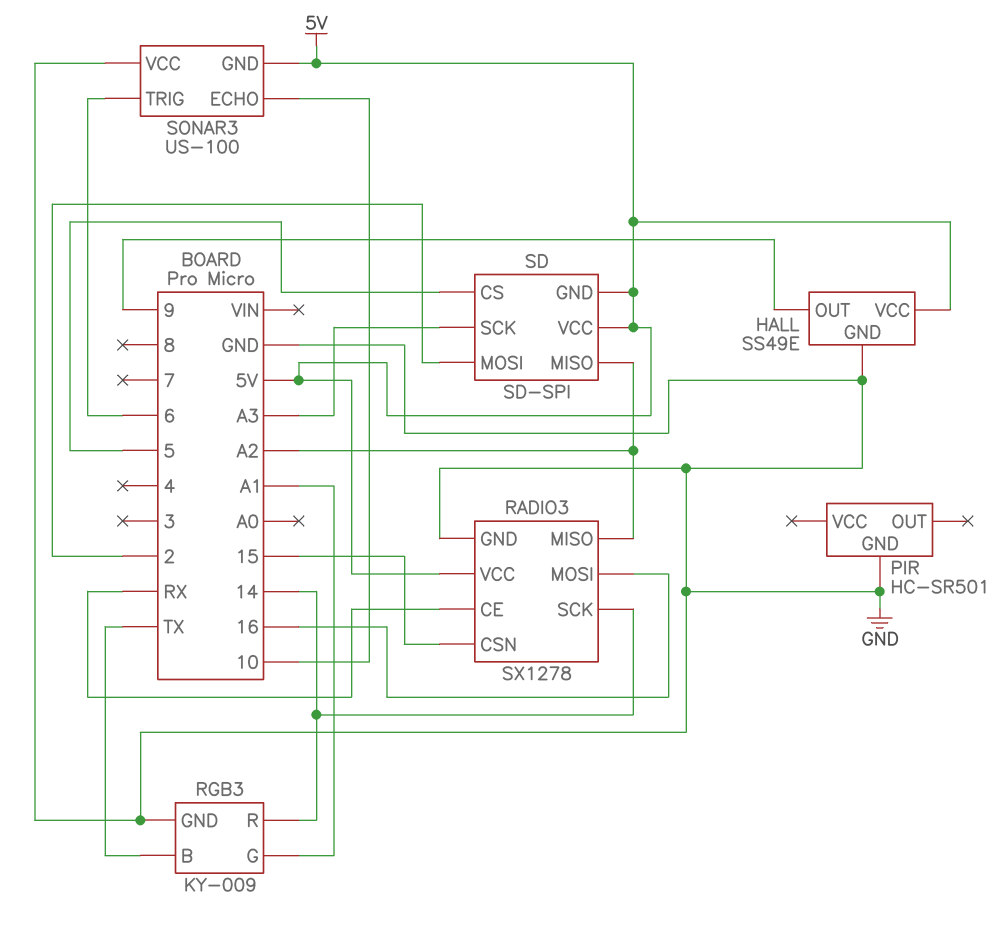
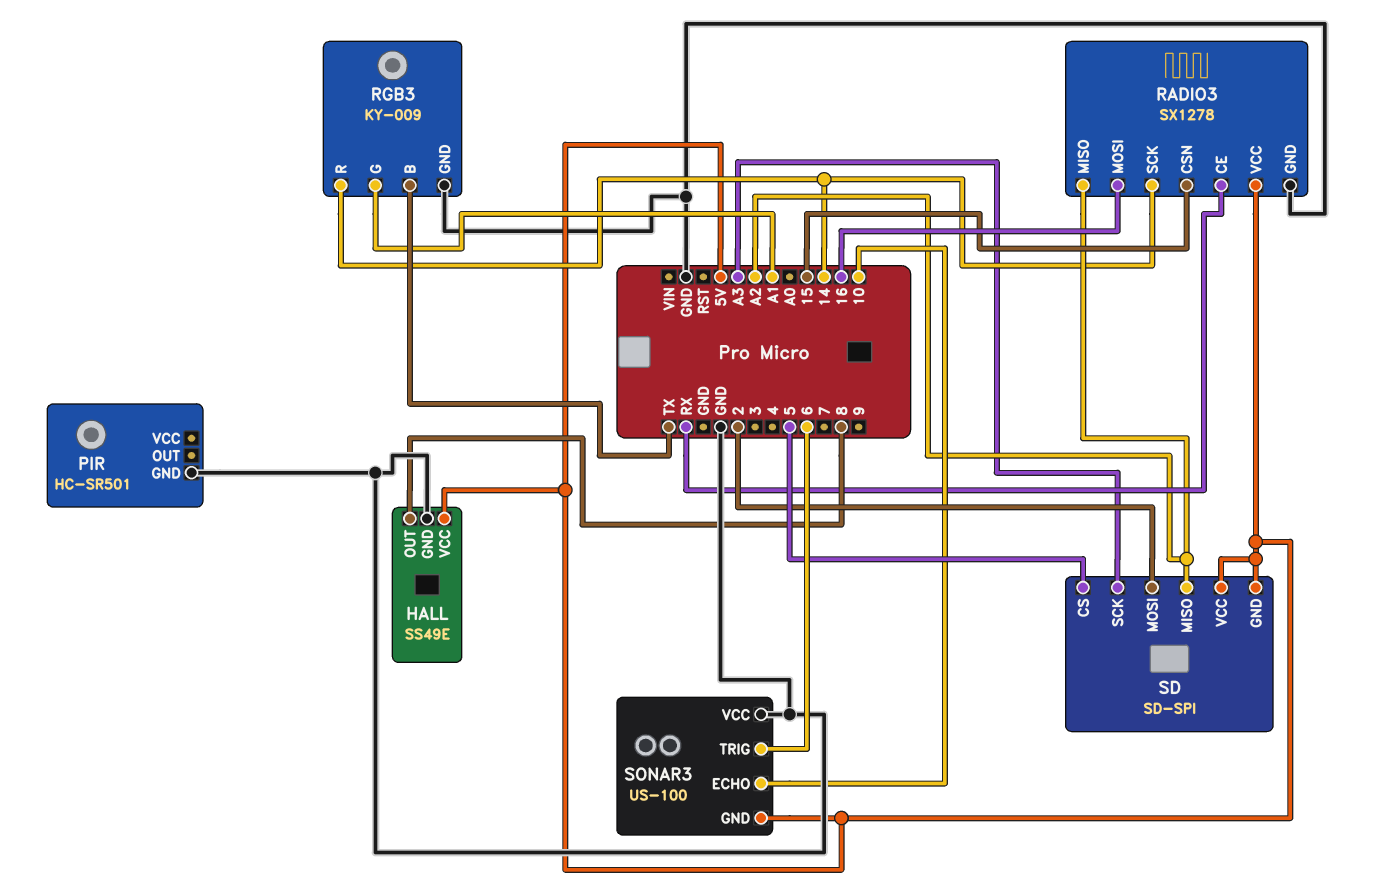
HALL pin OUT: 9 -> 8

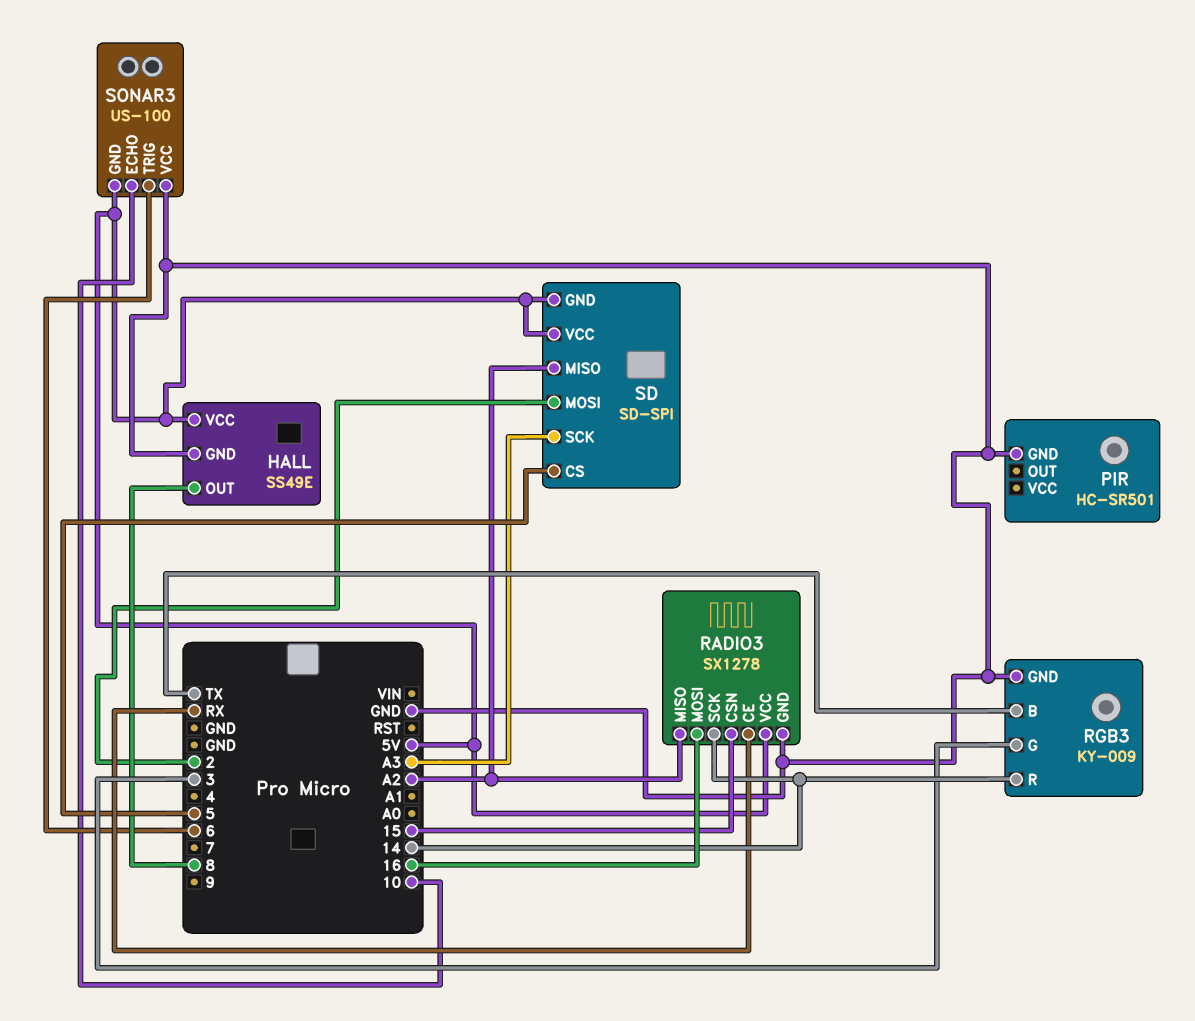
RGB3 pin G: A1 -> 3

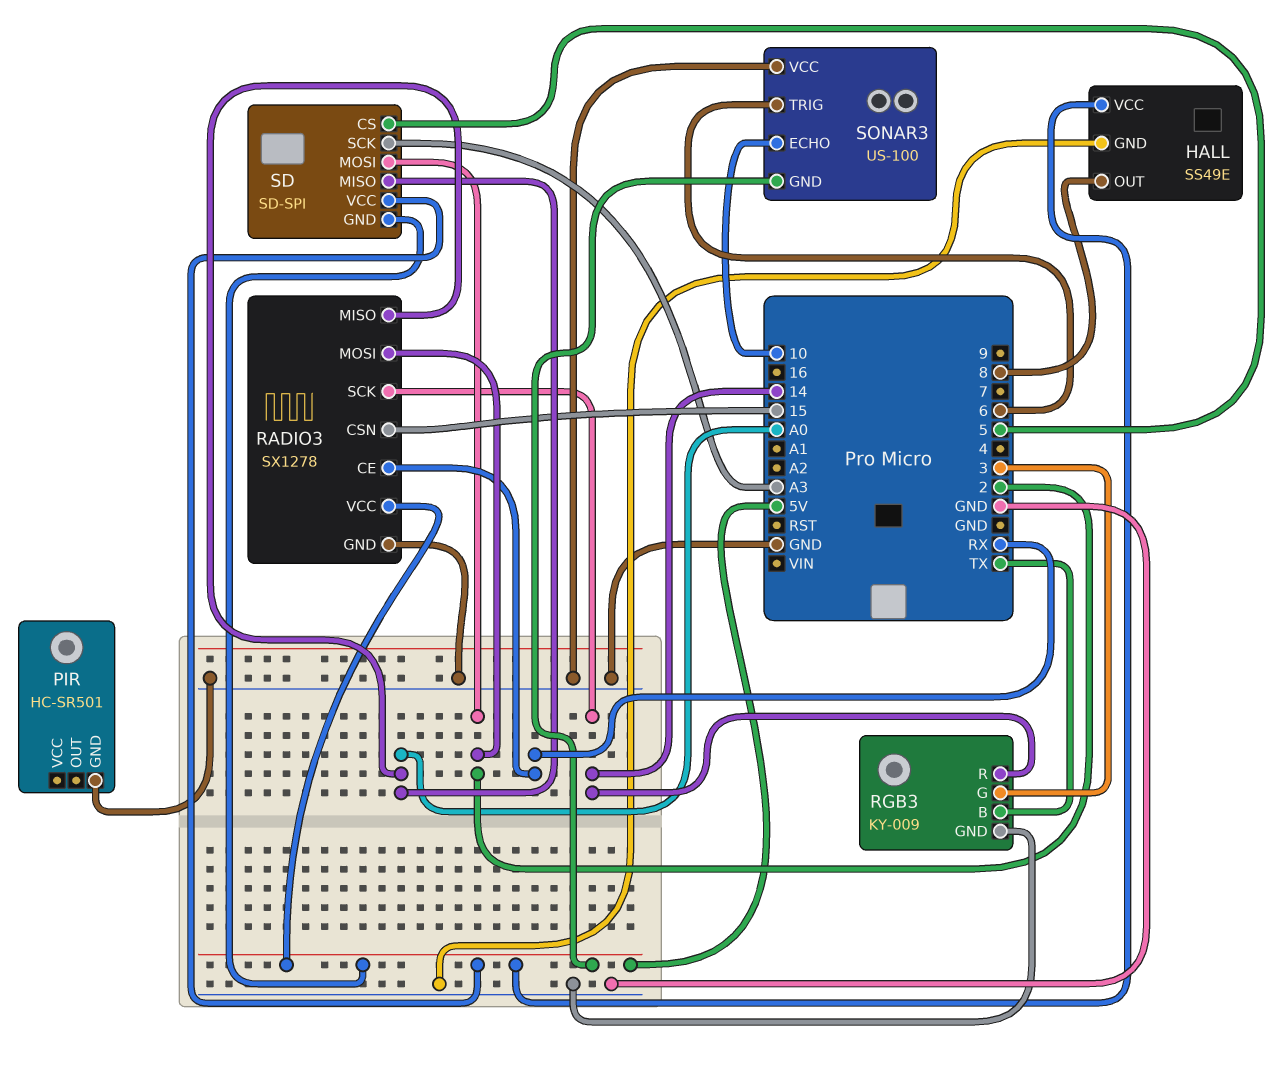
RADIO3 pin MISO: A2 -> A0
RADIO3 pin MOSI: 16 -> 2
SD pin MISO: A2 -> A0

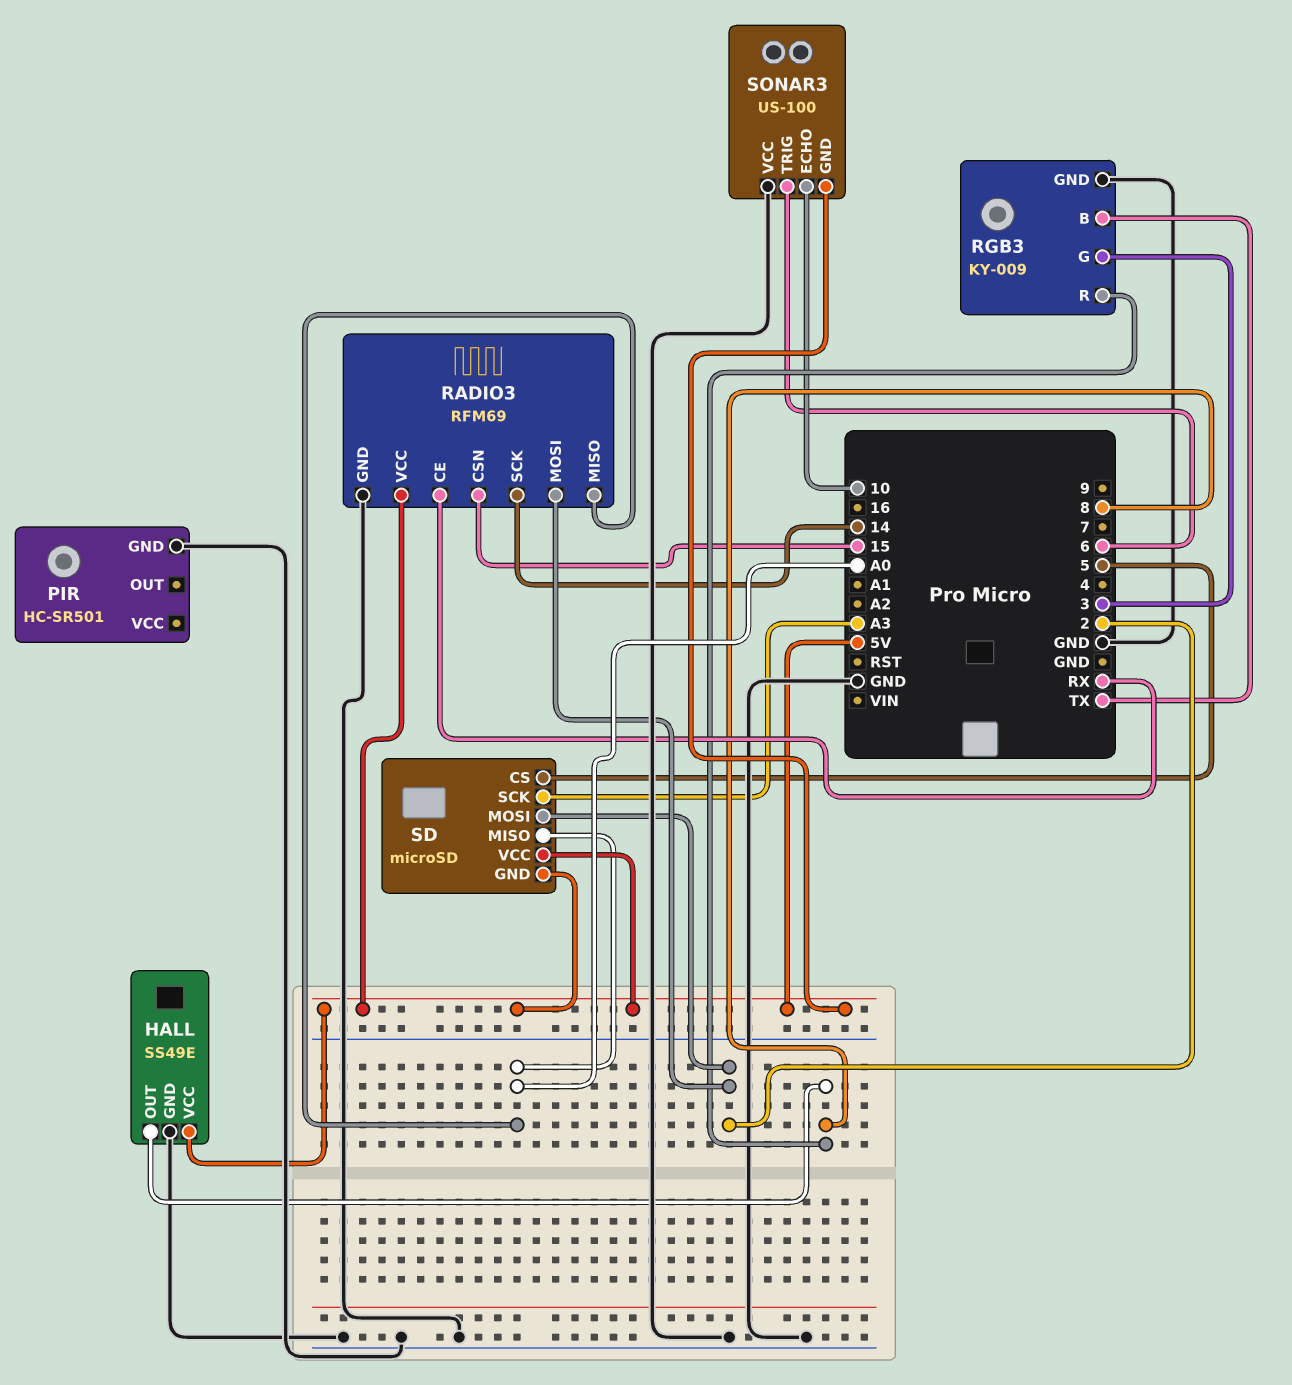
RADIO3: SX1278 -> RFM69
RGB3 pin R: 14 -> 8
SD: SD-SPI -> microSD

